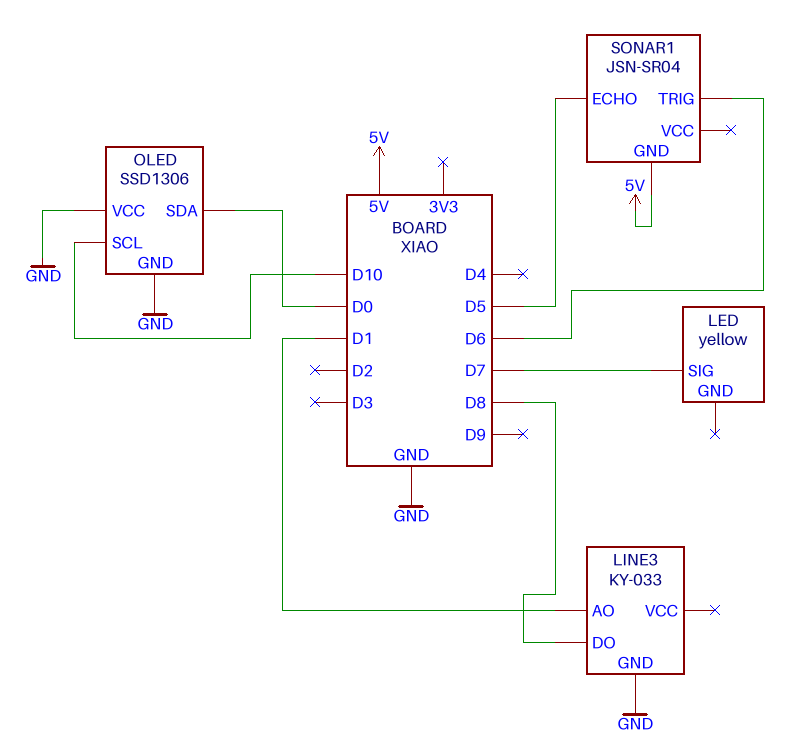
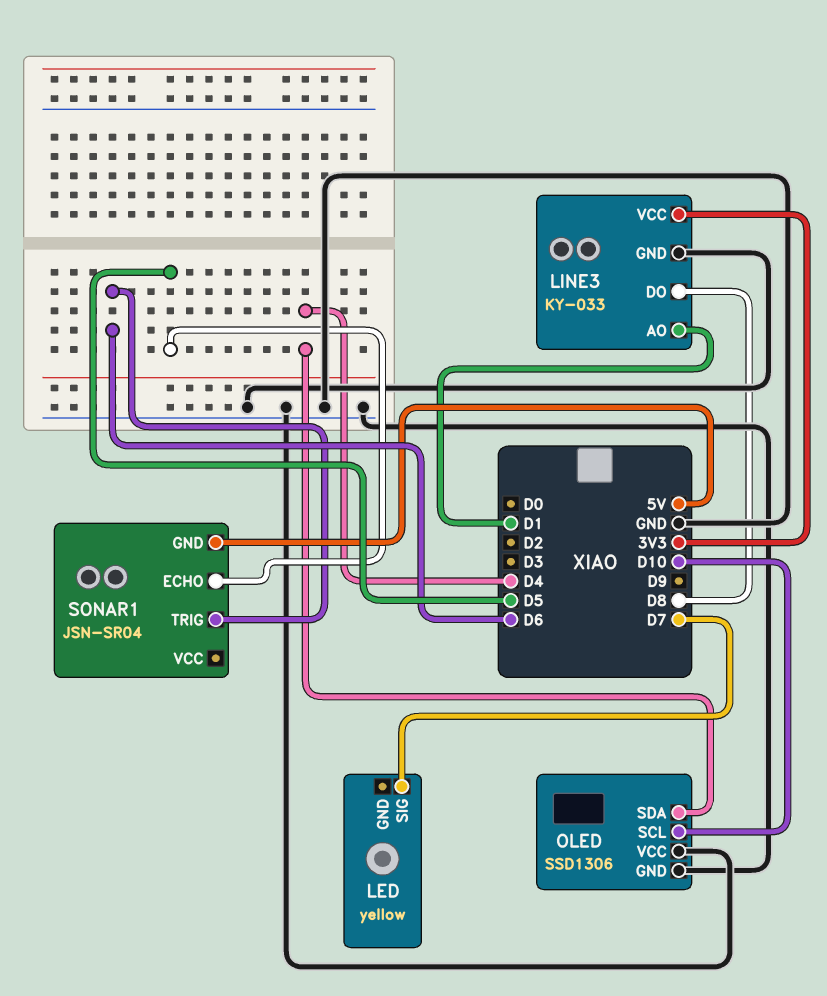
LINE3 pin VCC: none -> 3V3
OLED pin SDA: D0 -> D4

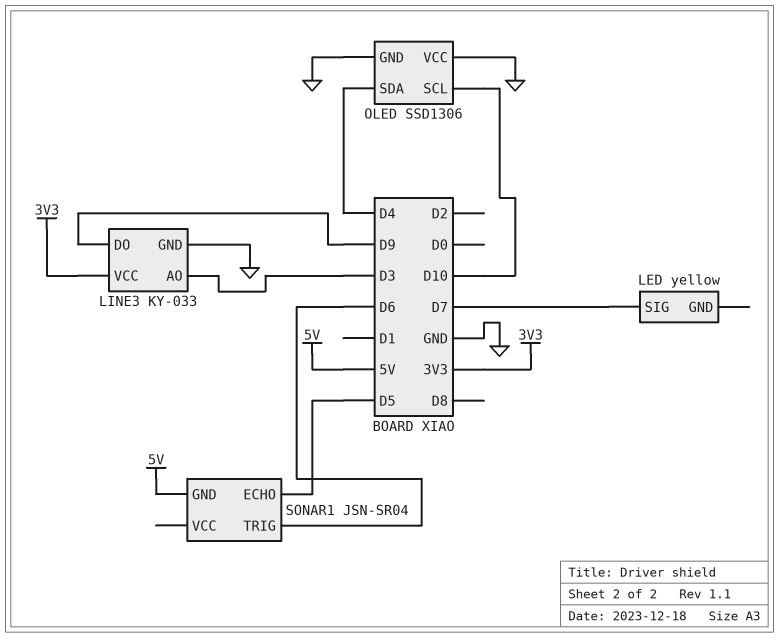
LINE3 pin AO: D1 -> D3
LINE3 pin DO: D8 -> D9

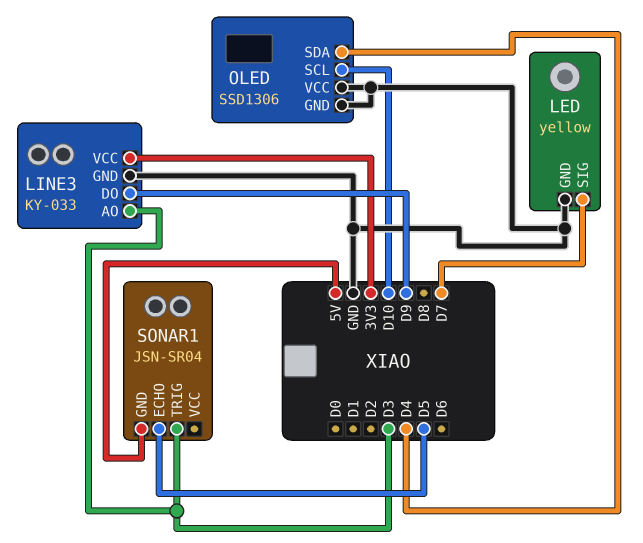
LED pin GND: none -> GND
SONAR1 pin TRIG: D6 -> D3

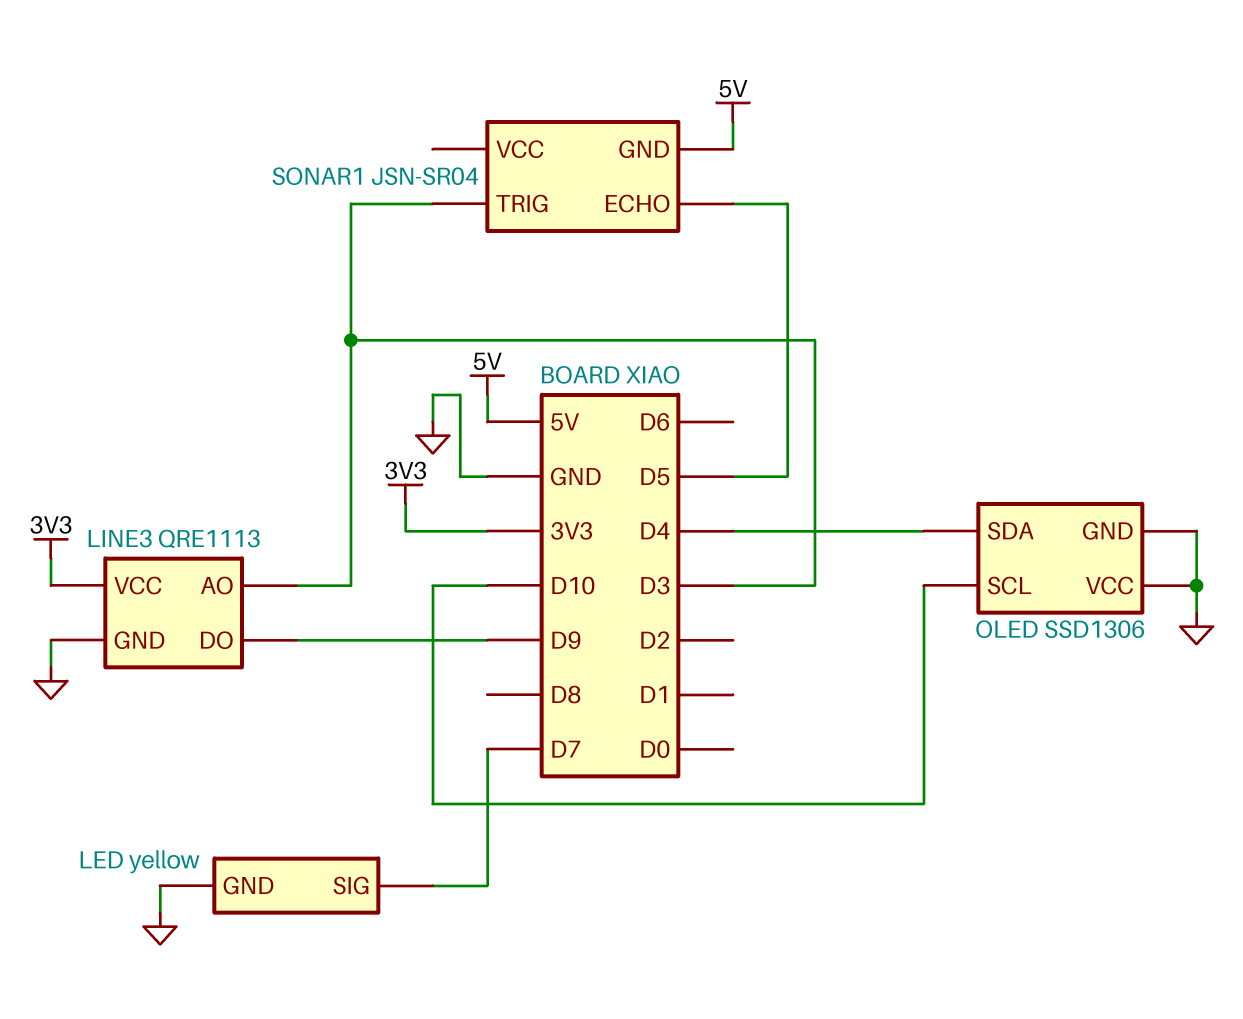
LINE3: KY-033 -> QRE1113

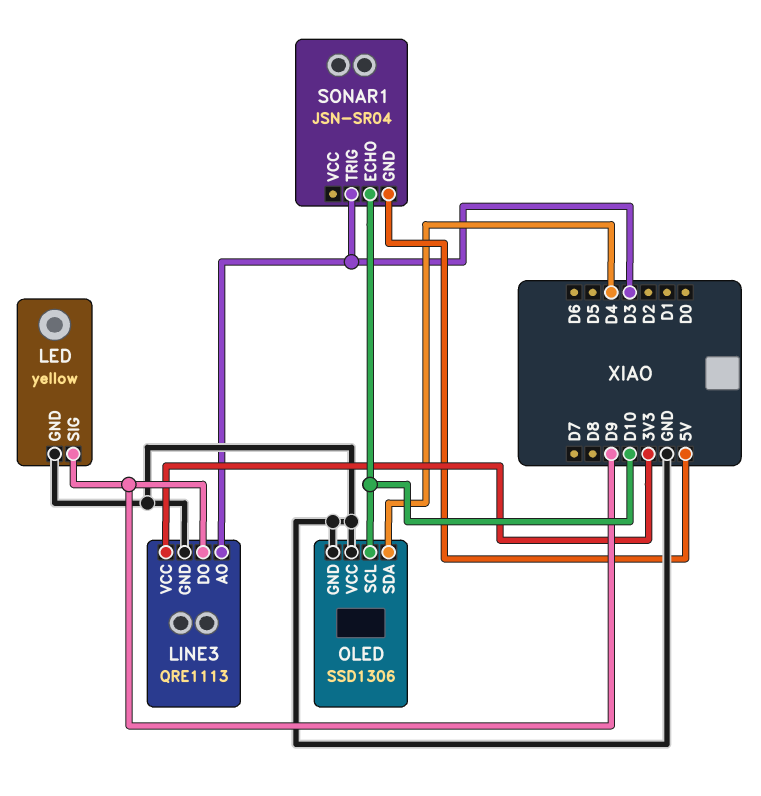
LED pin SIG: D7 -> D9
SONAR1 pin ECHO: D5 -> D10

